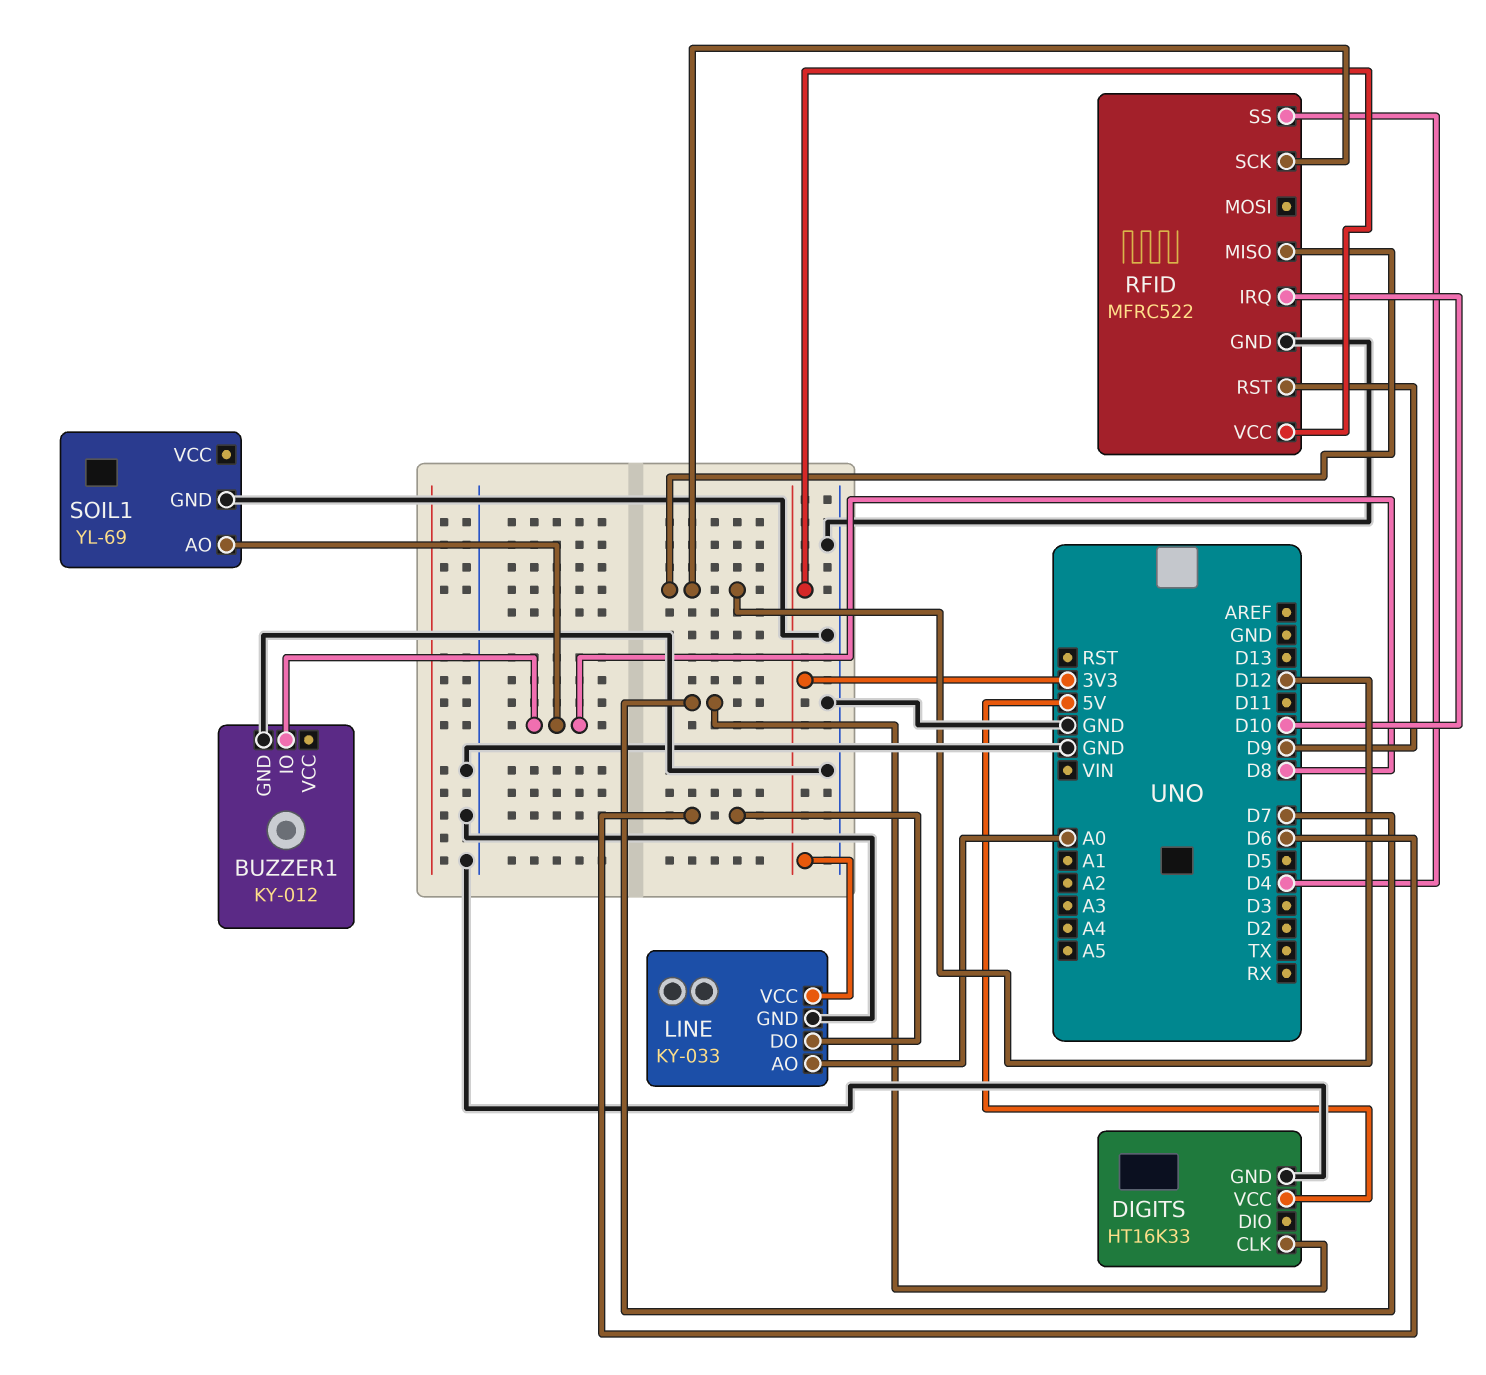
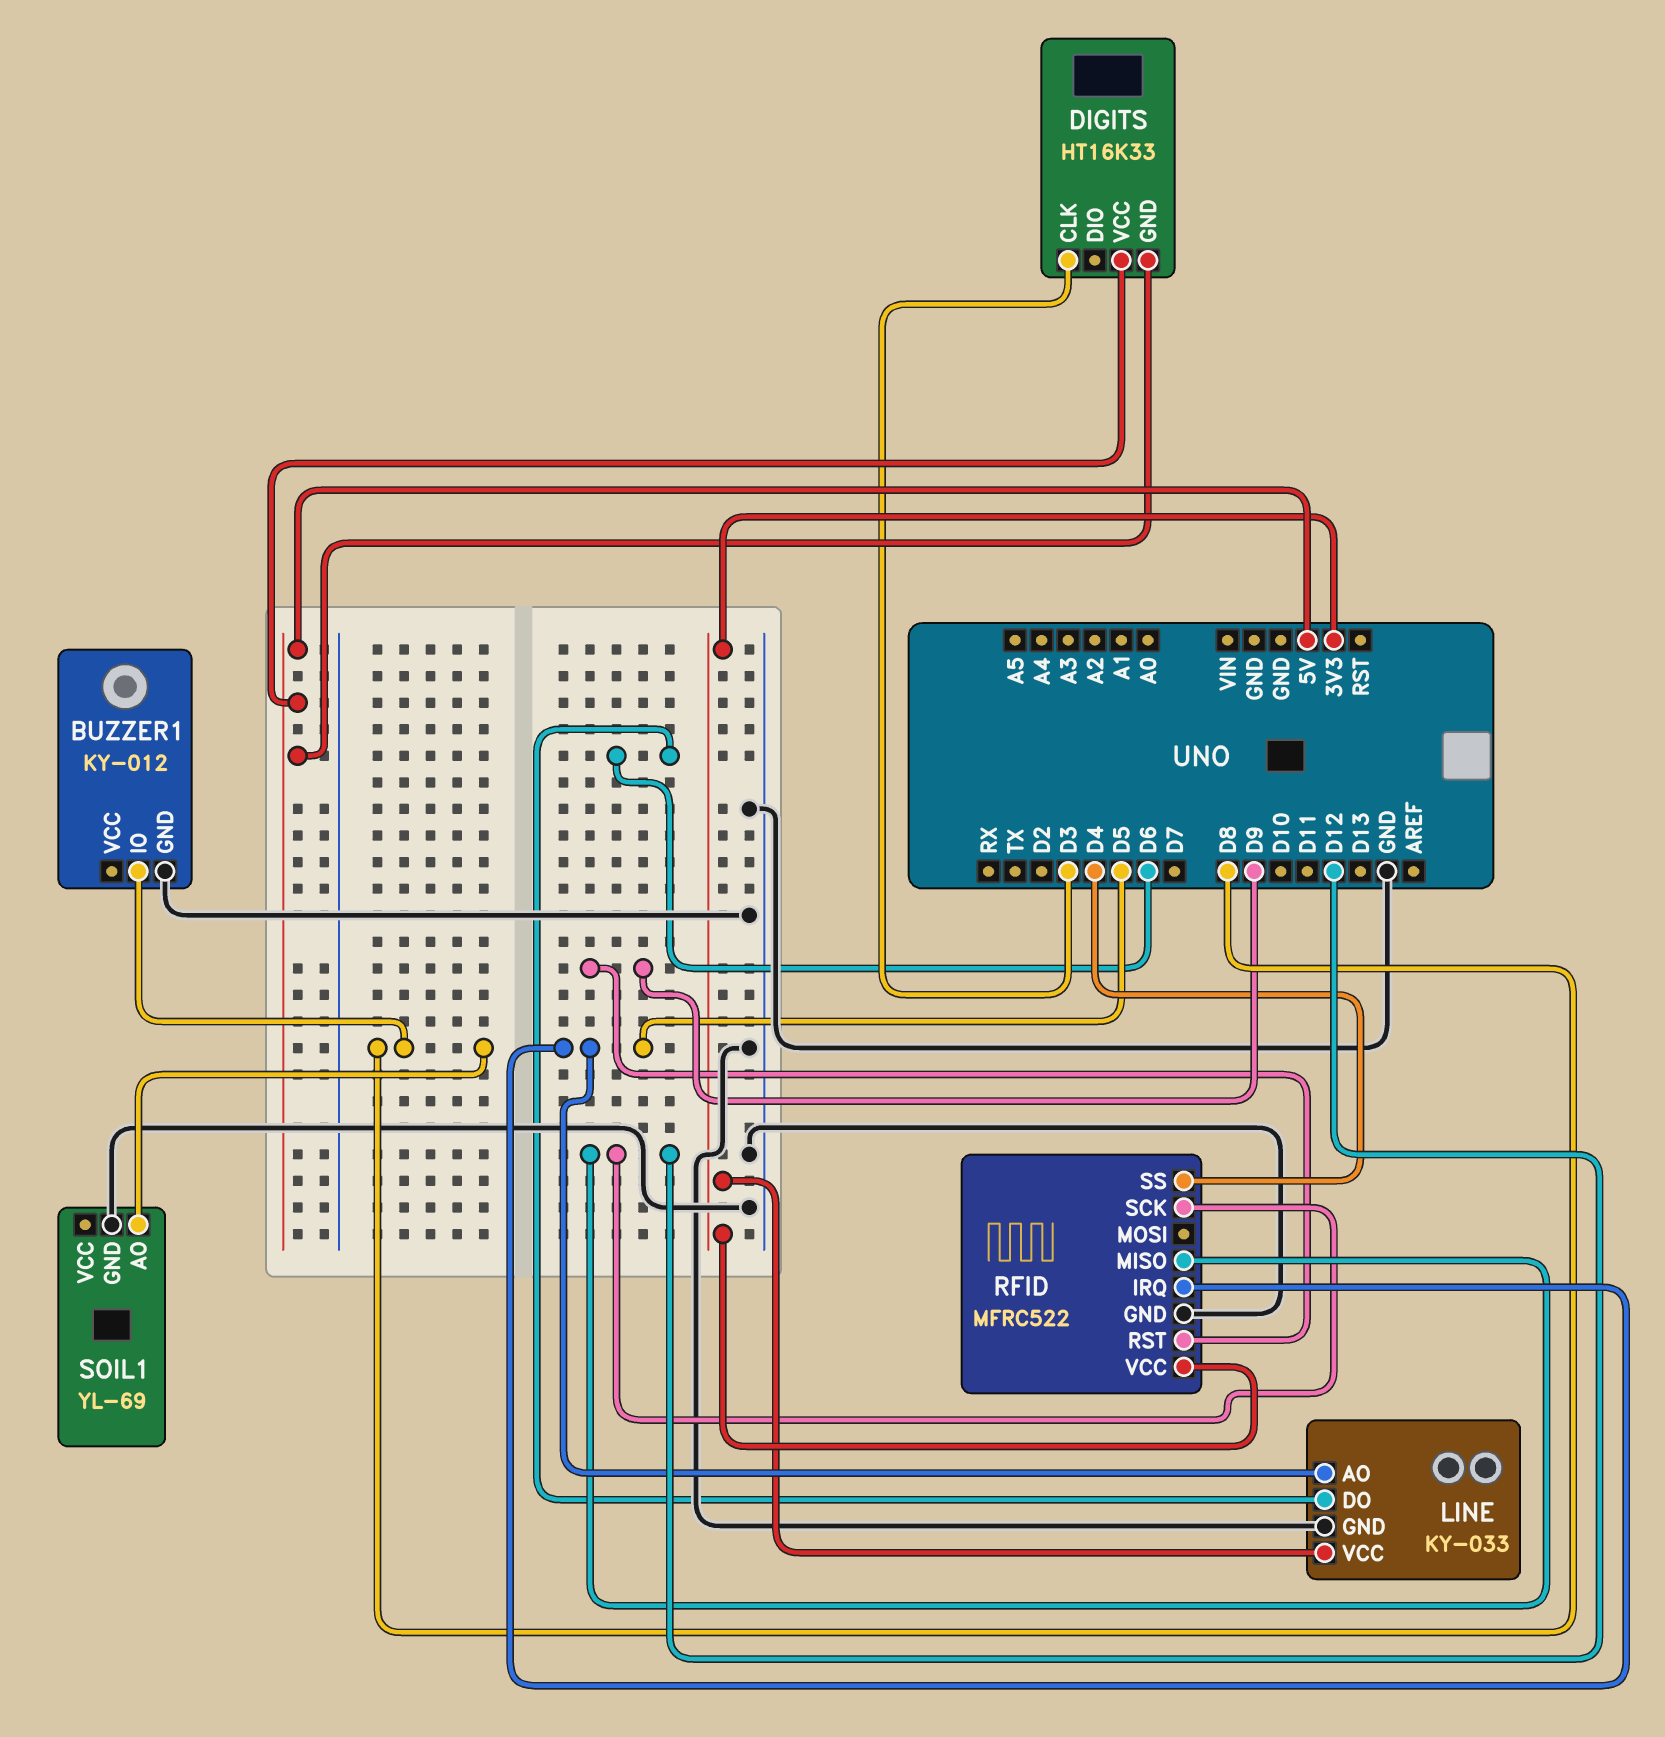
DIGITS pin CLK: D7 -> D3
DIGITS pin GND: GND -> 5V
LINE pin AO: A0 -> D5
RFID pin IRQ: D10 -> D5

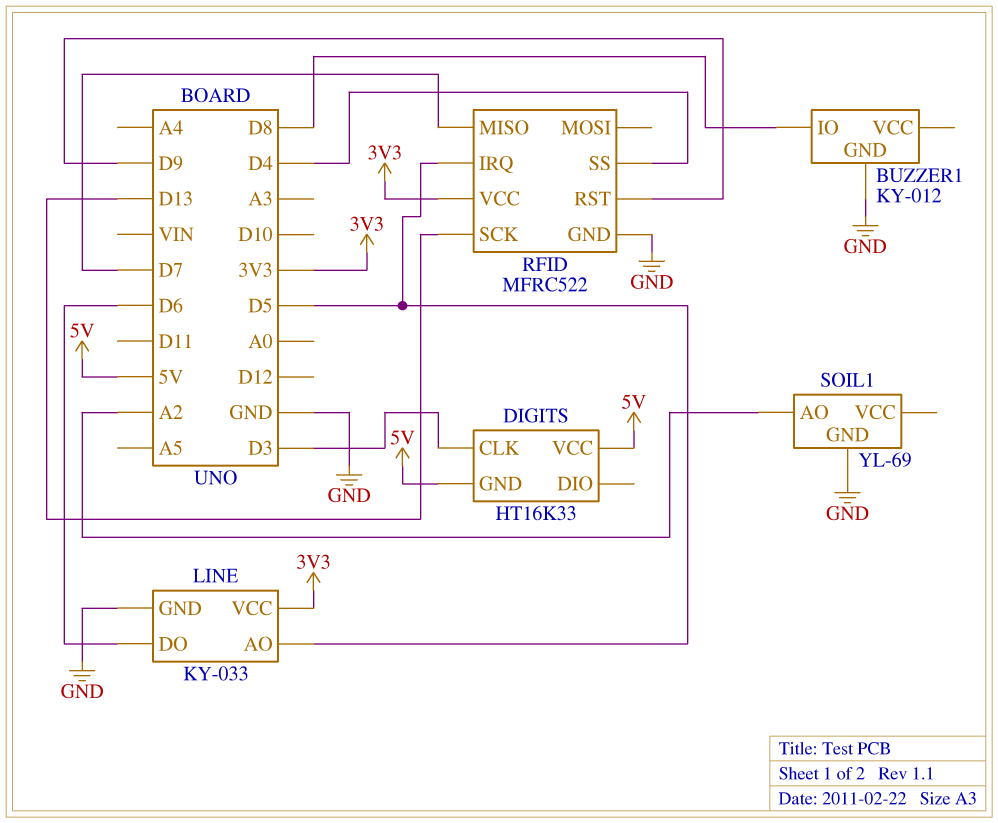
RFID pin MISO: D12 -> D7
RFID pin SCK: D12 -> D13
SOIL1 pin AO: D8 -> A2

